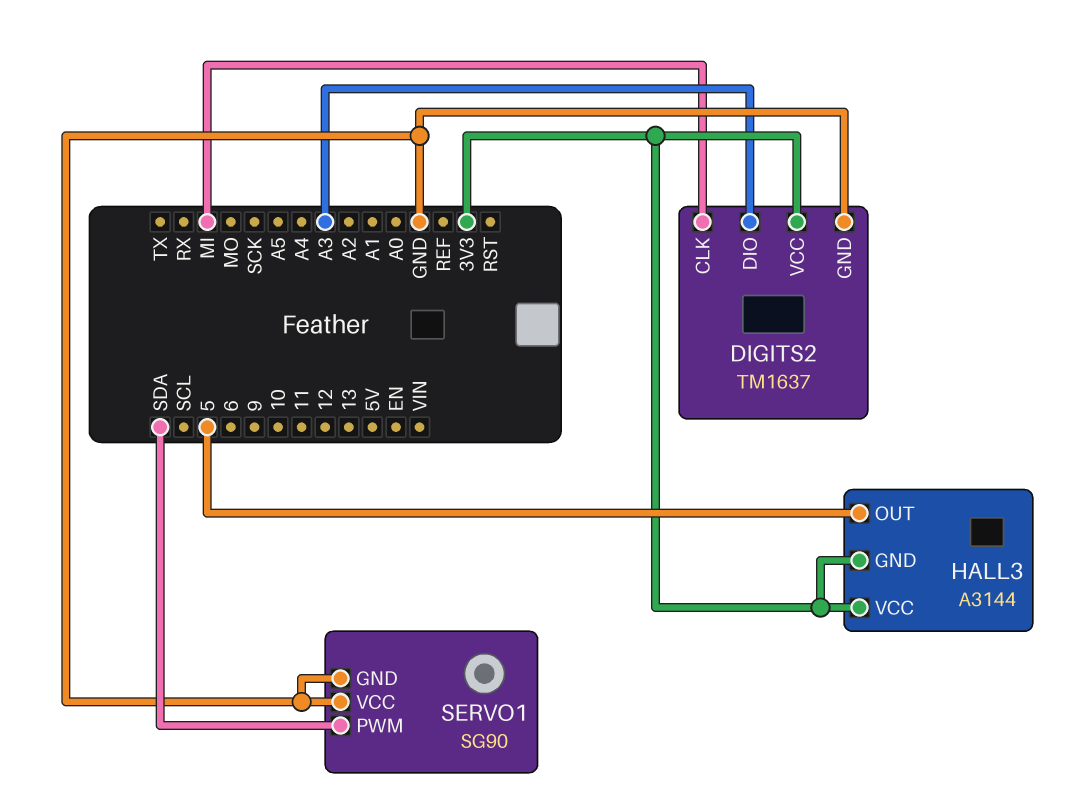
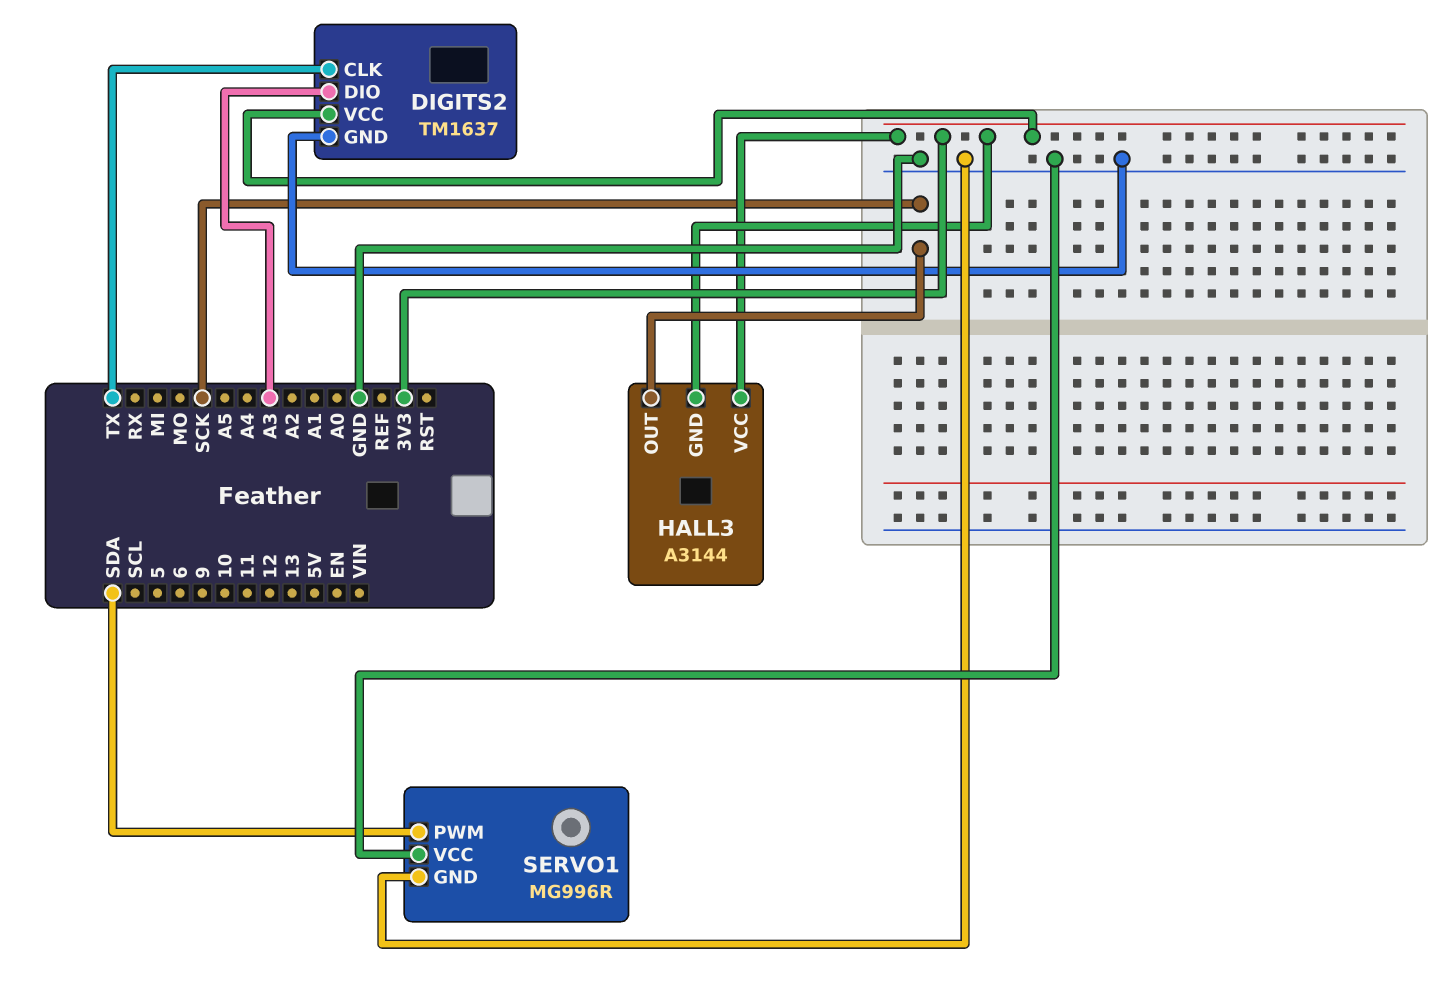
DIGITS2 pin CLK: MI -> TX
HALL3 pin OUT: 5 -> SCK
SERVO1: SG90 -> MG996R

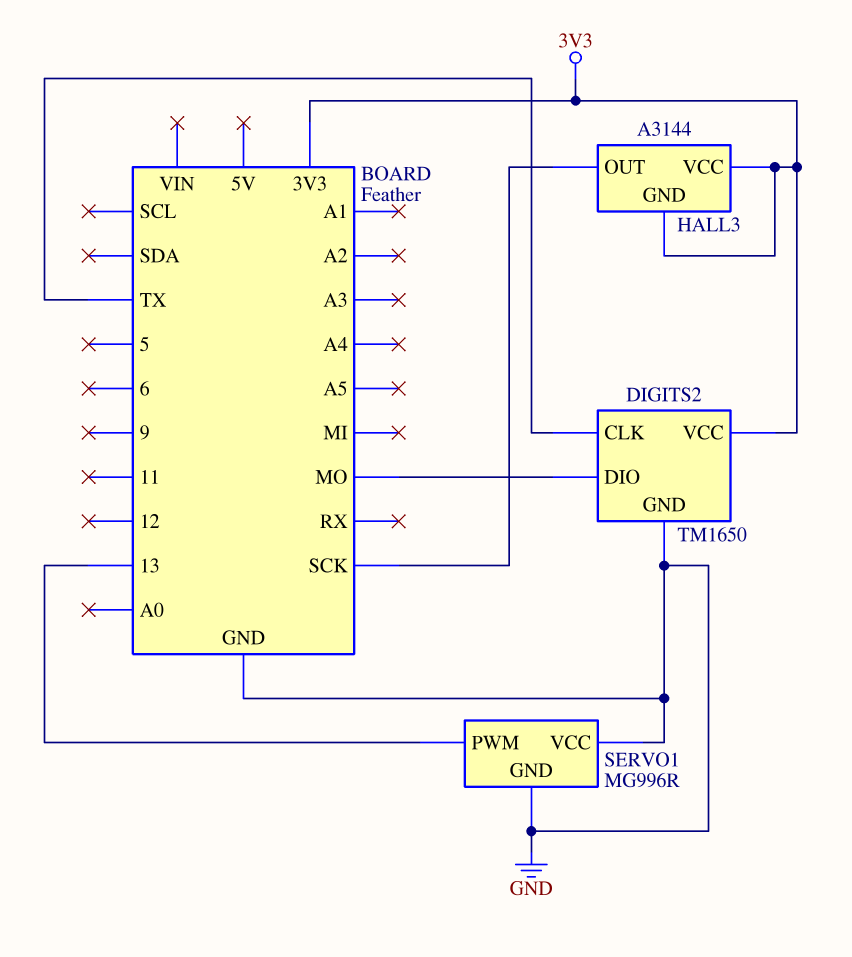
DIGITS2: TM1637 -> TM1650
DIGITS2 pin DIO: A3 -> MO
SERVO1 pin PWM: SDA -> 13

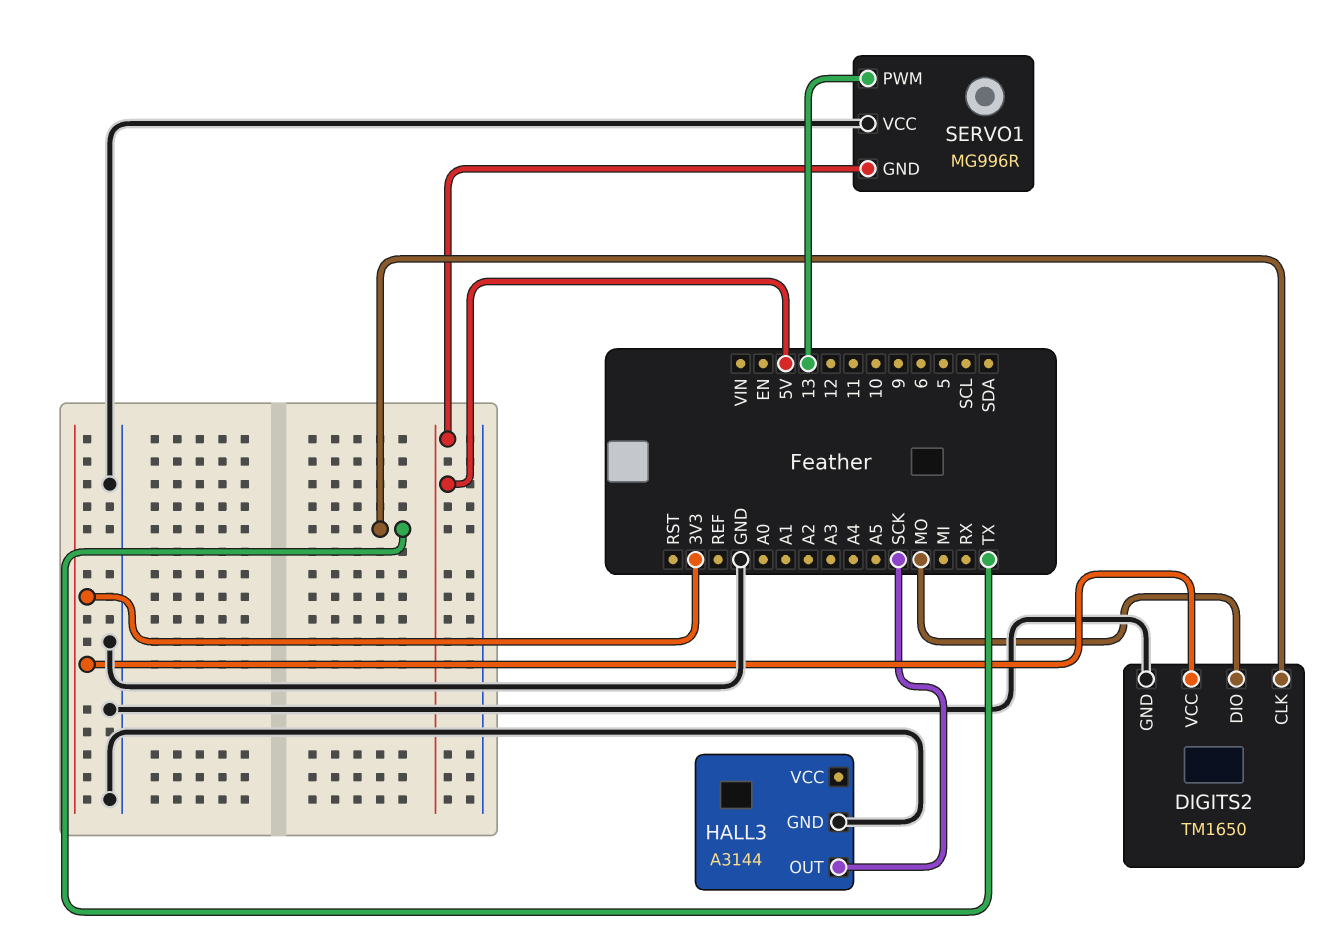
HALL3 pin GND: 3V3 -> GND
HALL3 pin VCC: 3V3 -> none
SERVO1 pin GND: GND -> 5V

